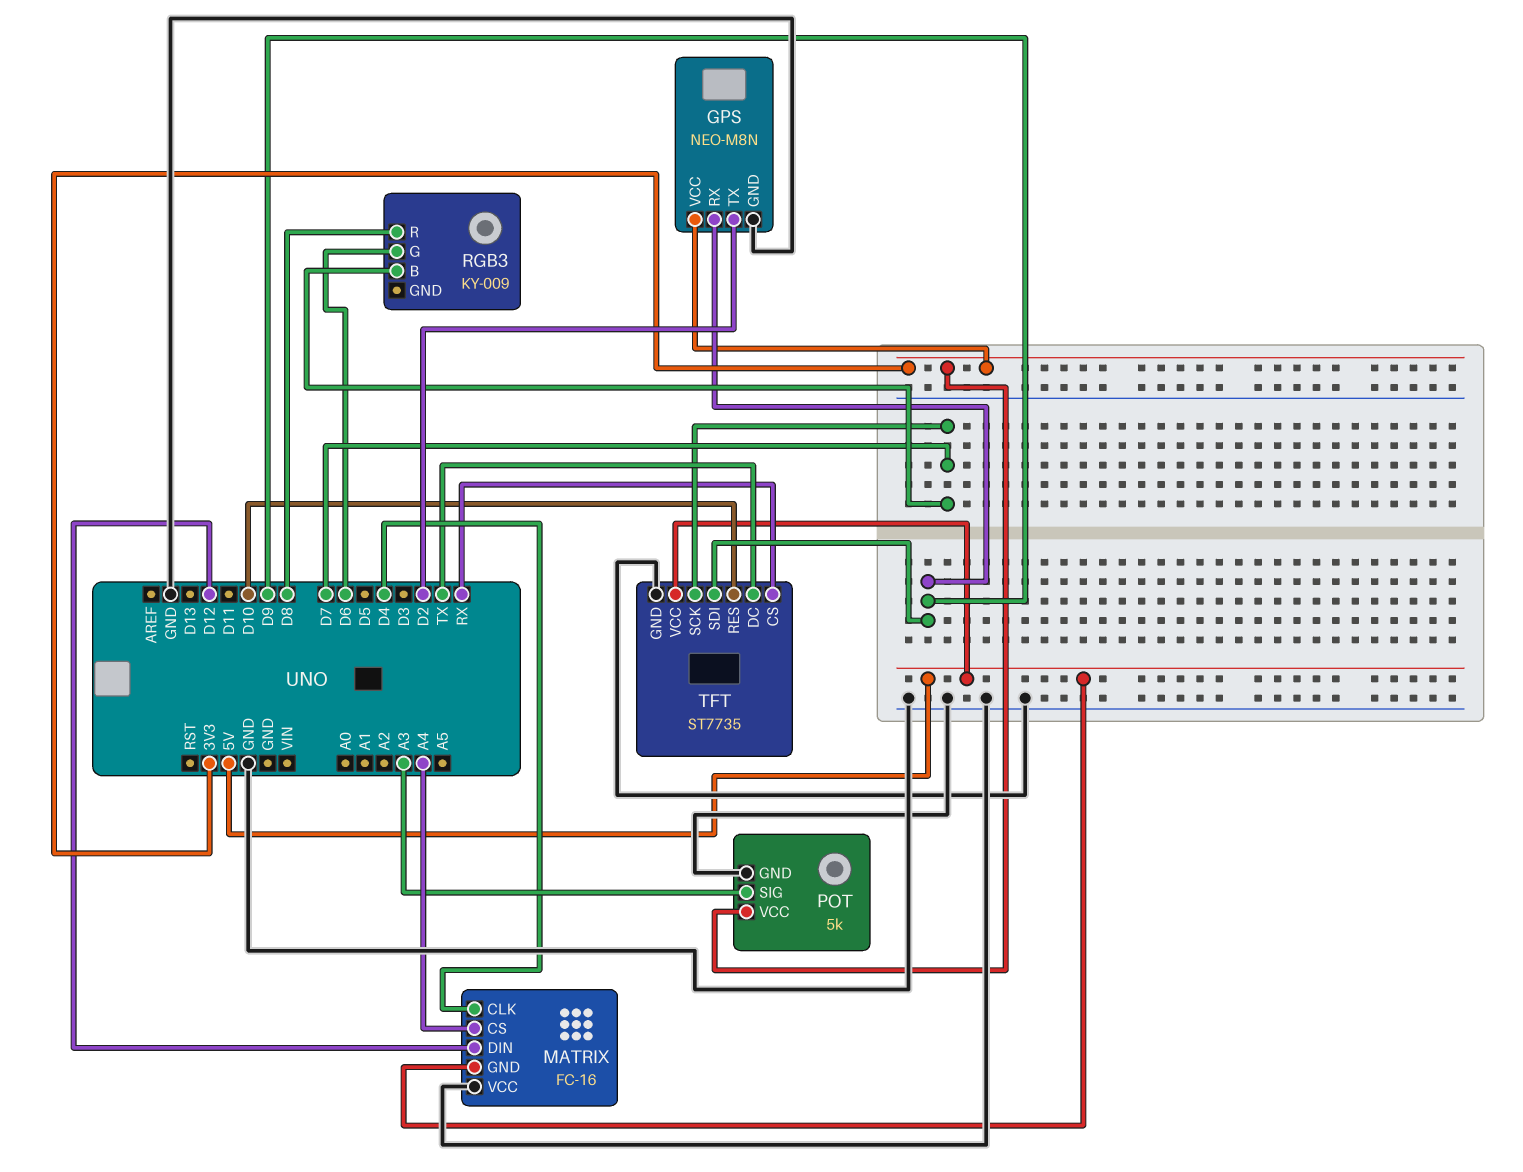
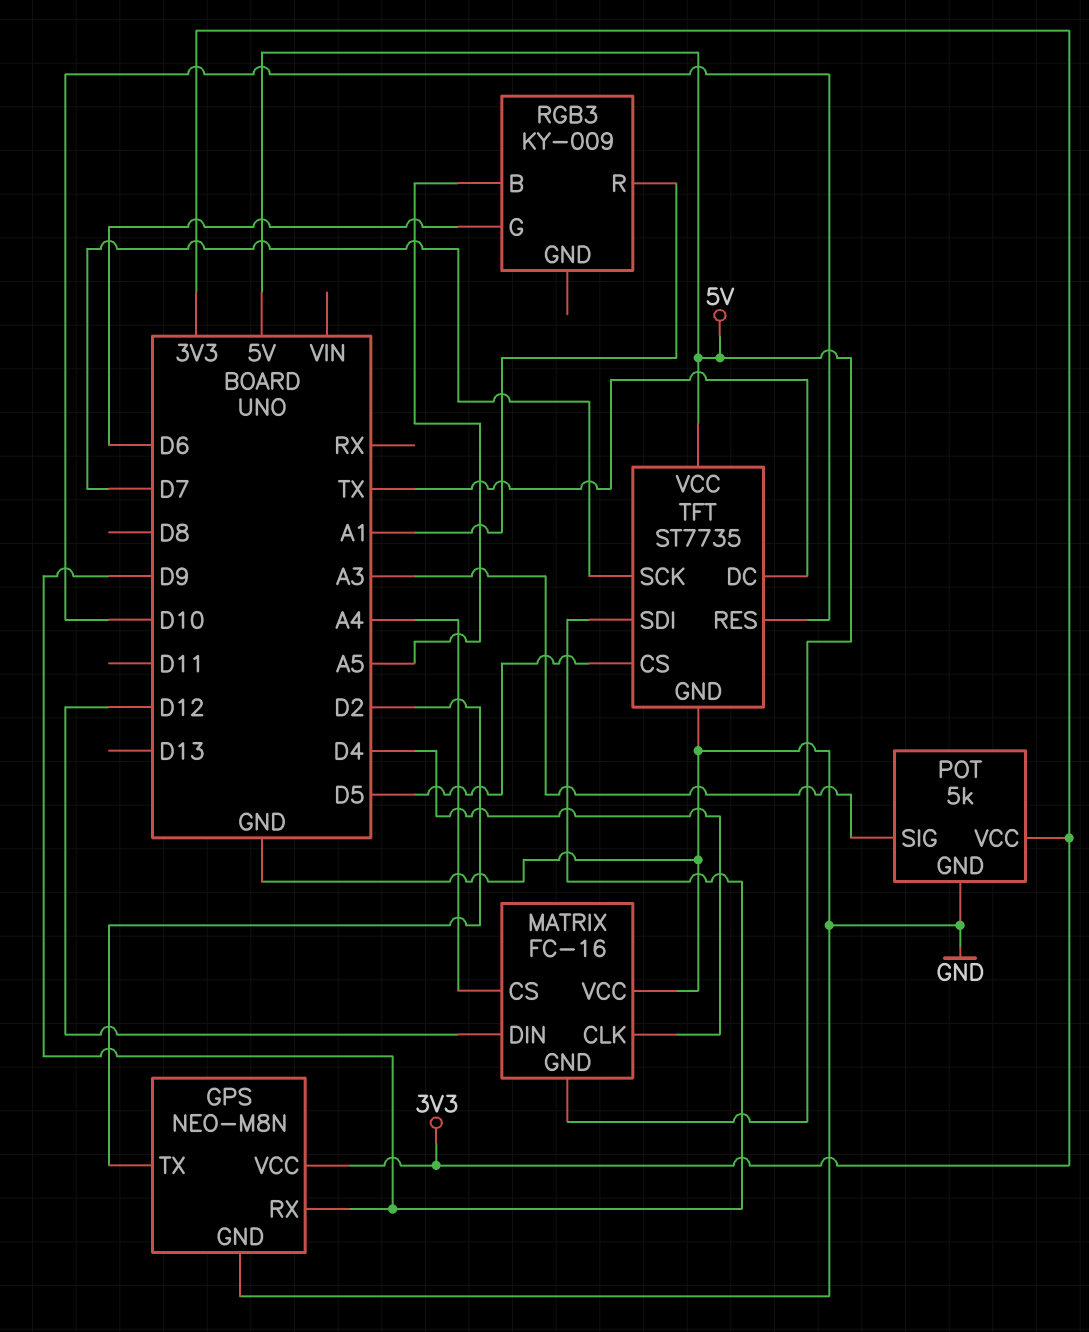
RGB3 pin B: D7 -> A5
RGB3 pin R: D8 -> A1
TFT pin CS: RX -> D5

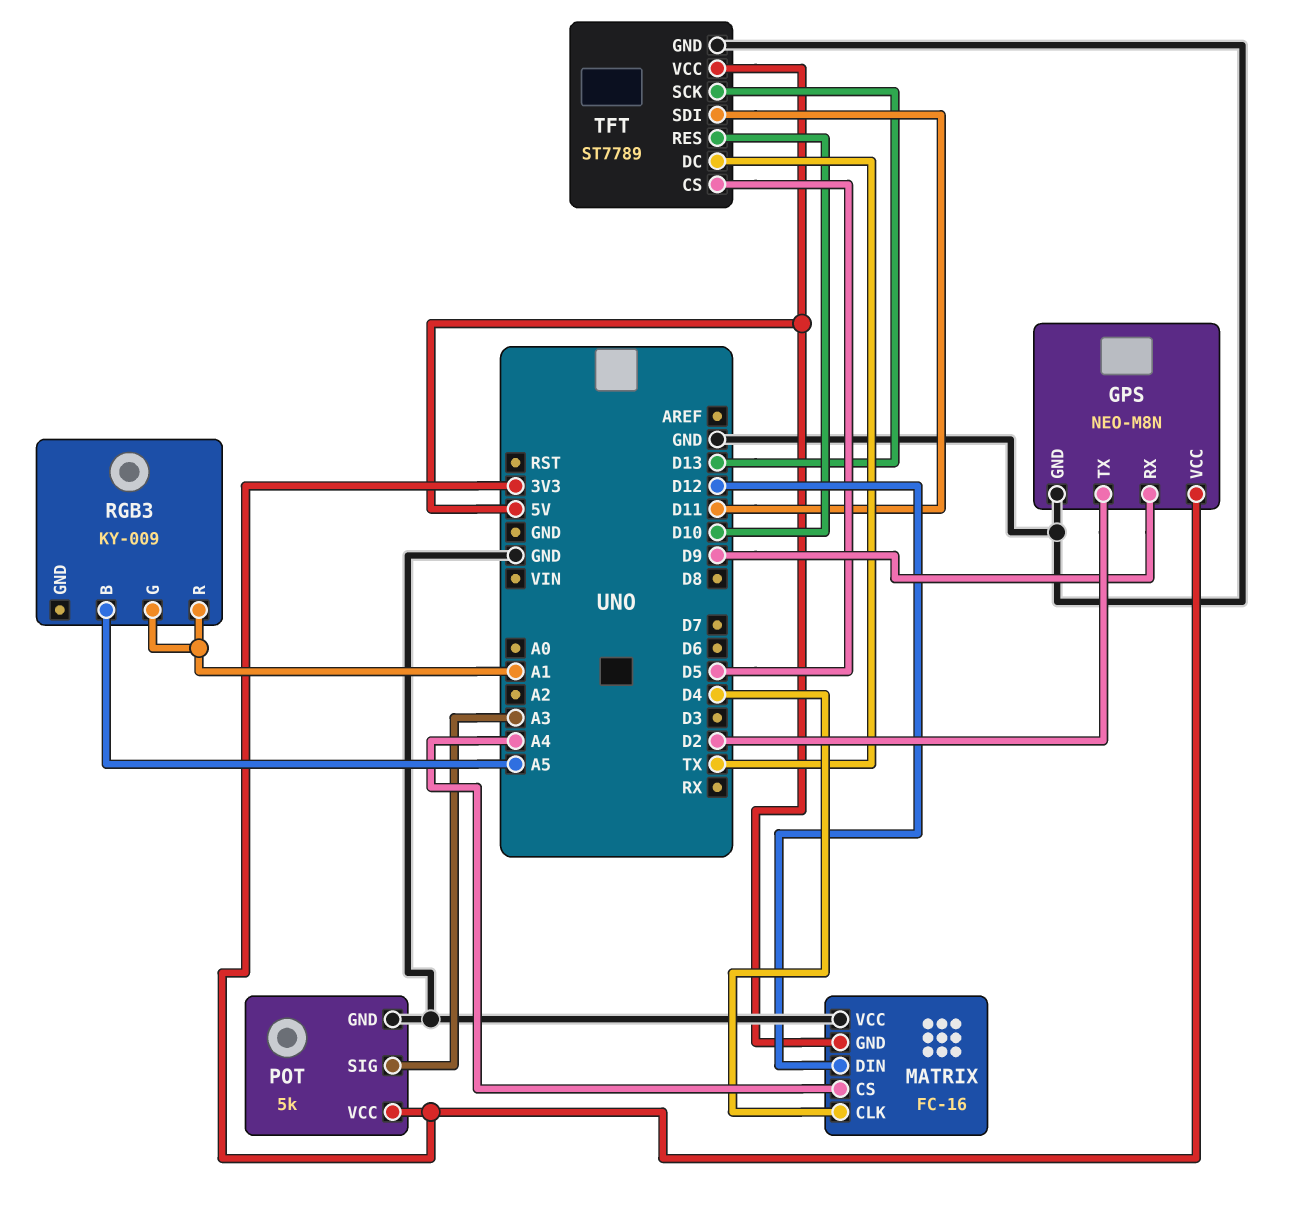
RGB3 pin G: D6 -> A1
TFT: ST7735 -> ST7789
TFT pin SCK: D7 -> D13
TFT pin SDI: D9 -> D11

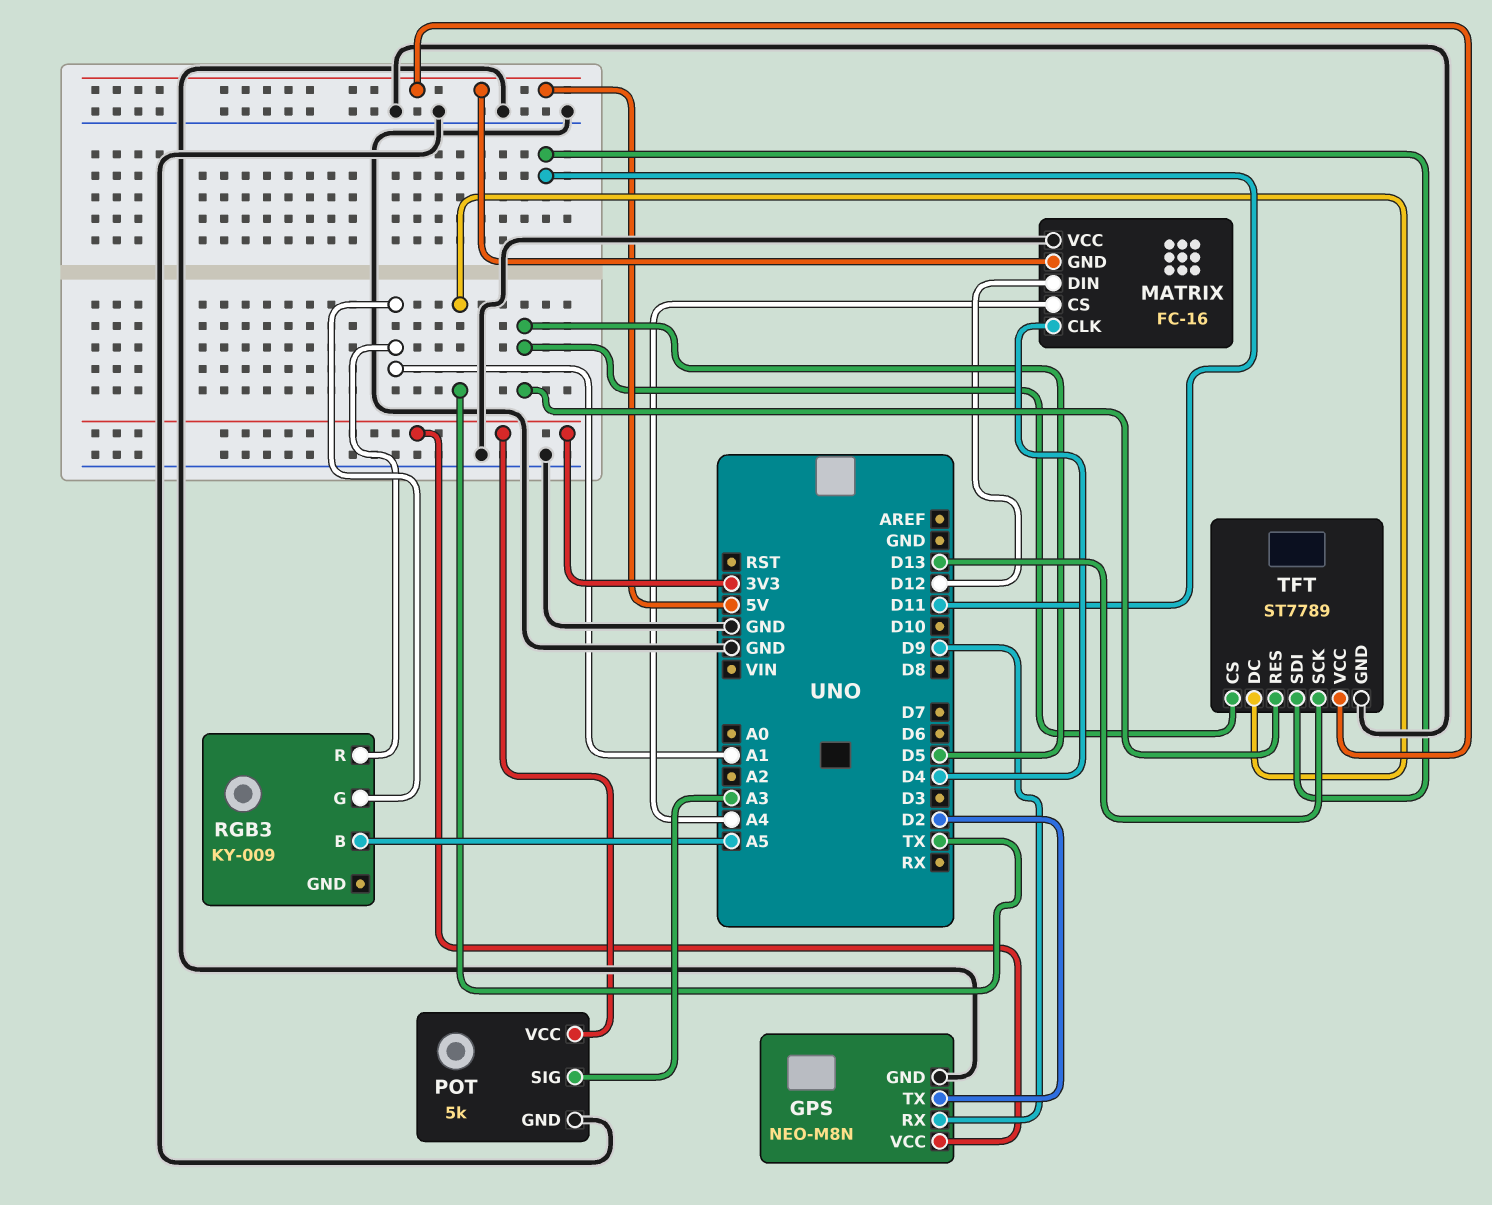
TFT pin RES: D10 -> D5

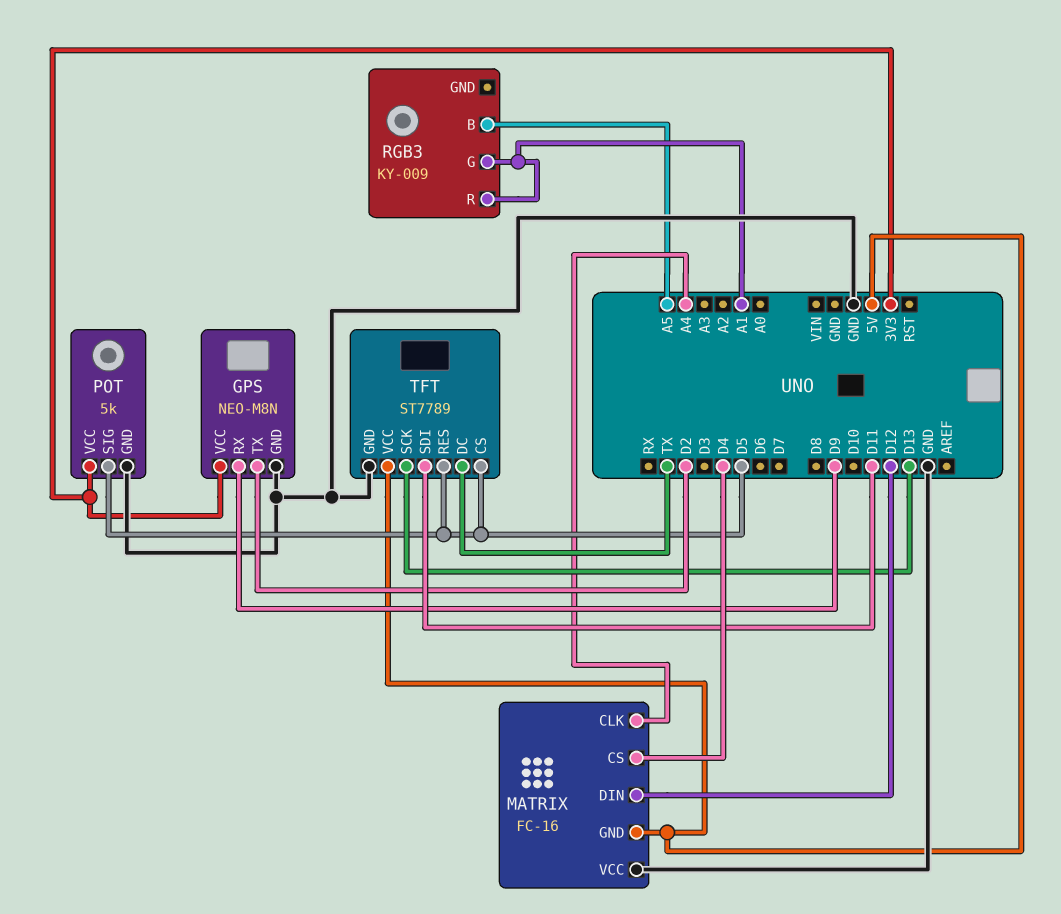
MATRIX pin CLK: D4 -> A4
MATRIX pin CS: A4 -> D4
POT pin SIG: A3 -> D5

